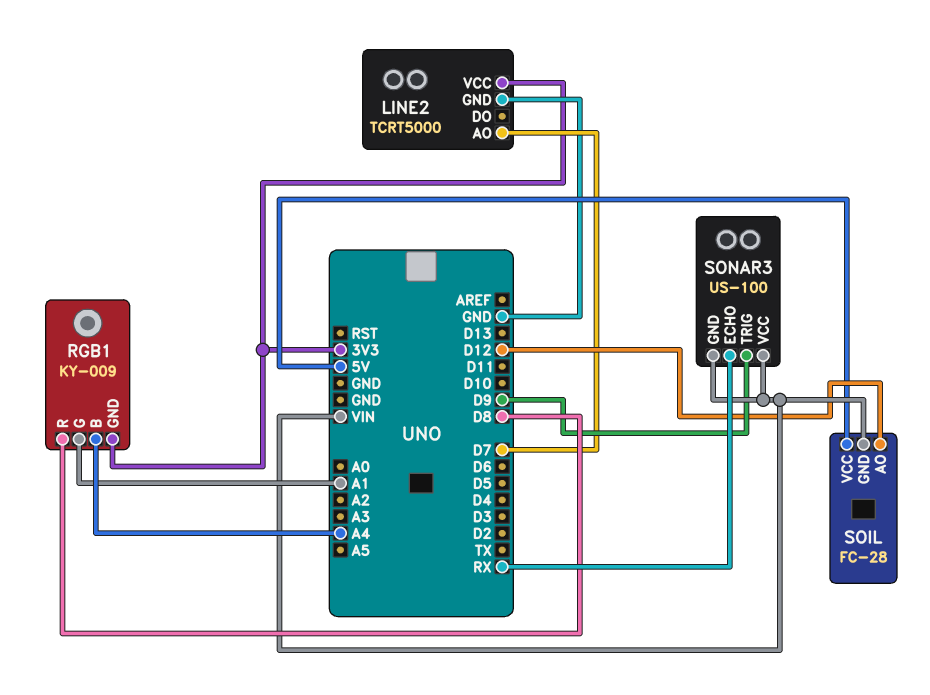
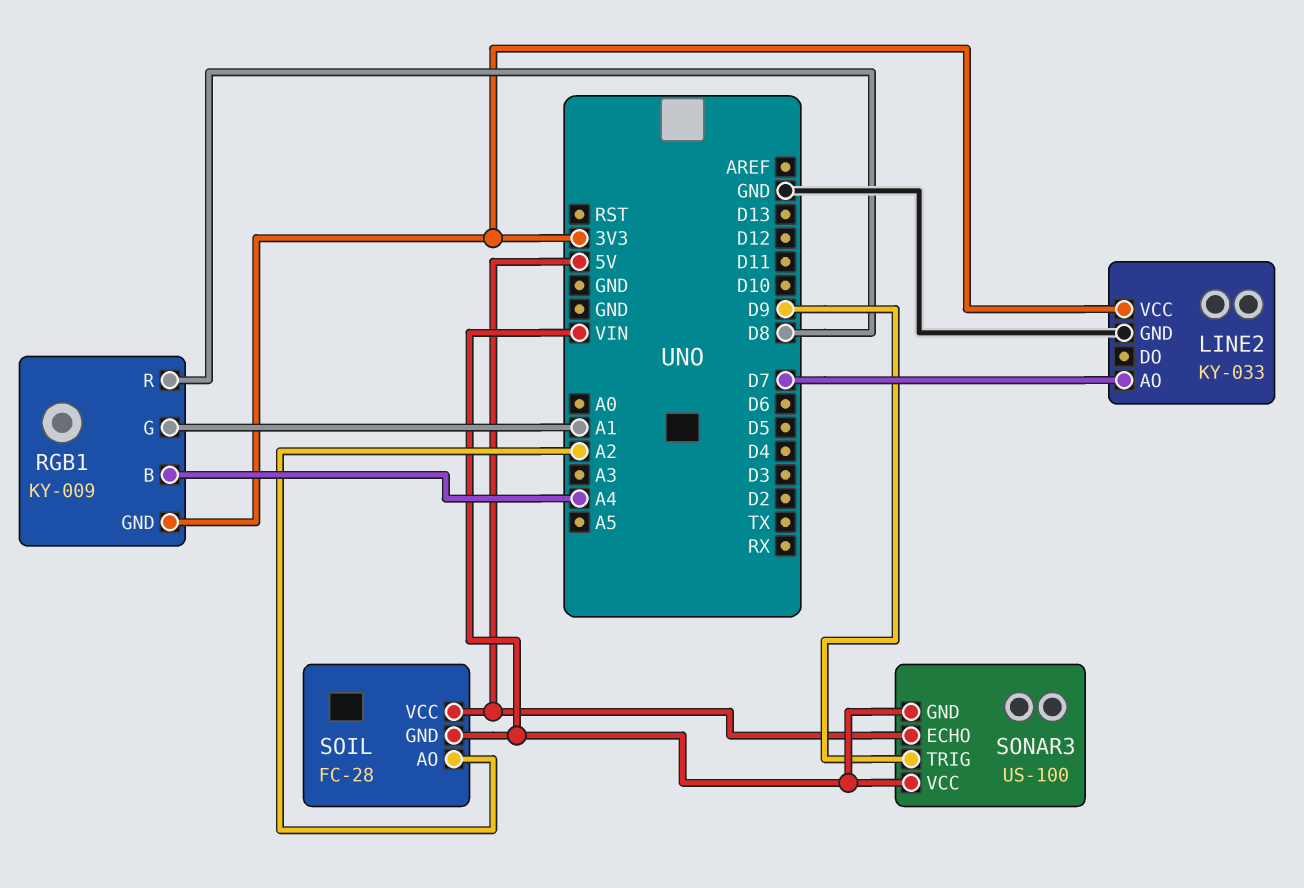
LINE2: TCRT5000 -> KY-033
SOIL pin AO: D12 -> A2
SONAR3 pin ECHO: RX -> 5V

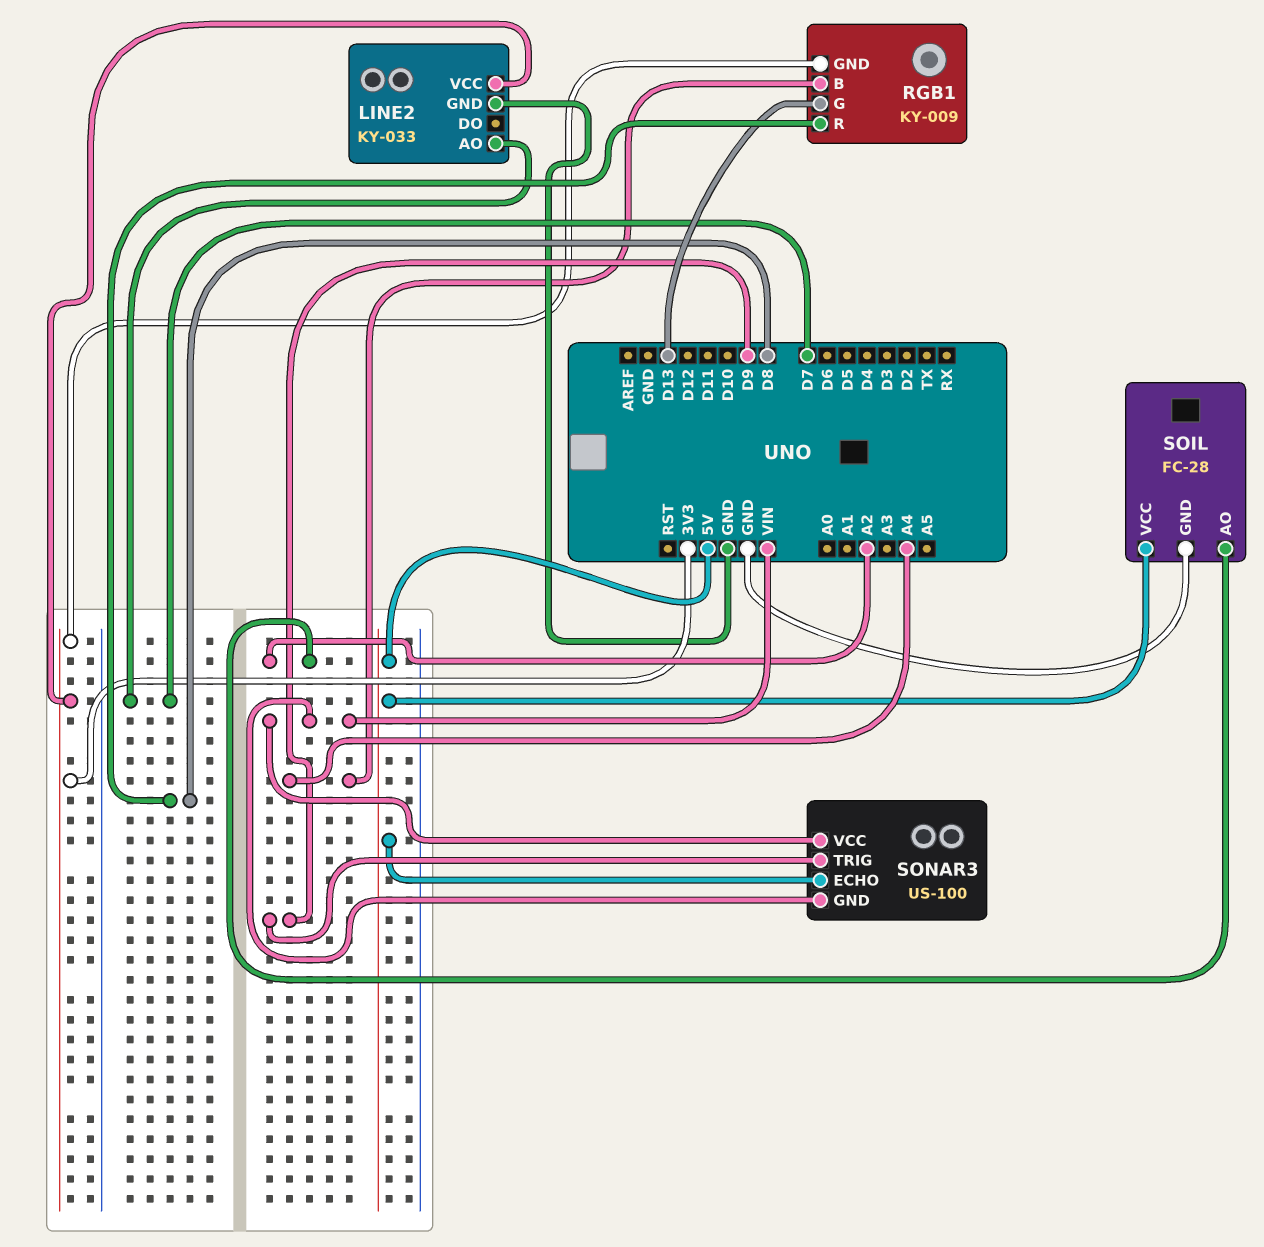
RGB1 pin G: A1 -> D13
SOIL pin GND: VIN -> GND

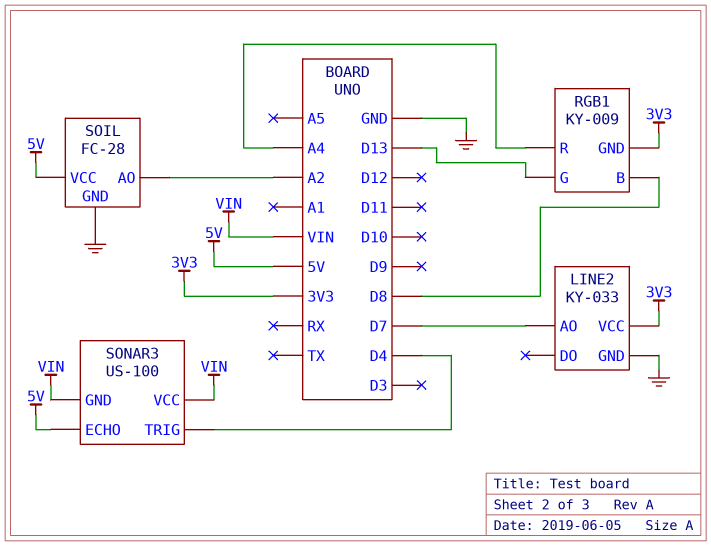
RGB1 pin B: A4 -> D8
RGB1 pin R: D8 -> A4
SONAR3 pin TRIG: D9 -> D4

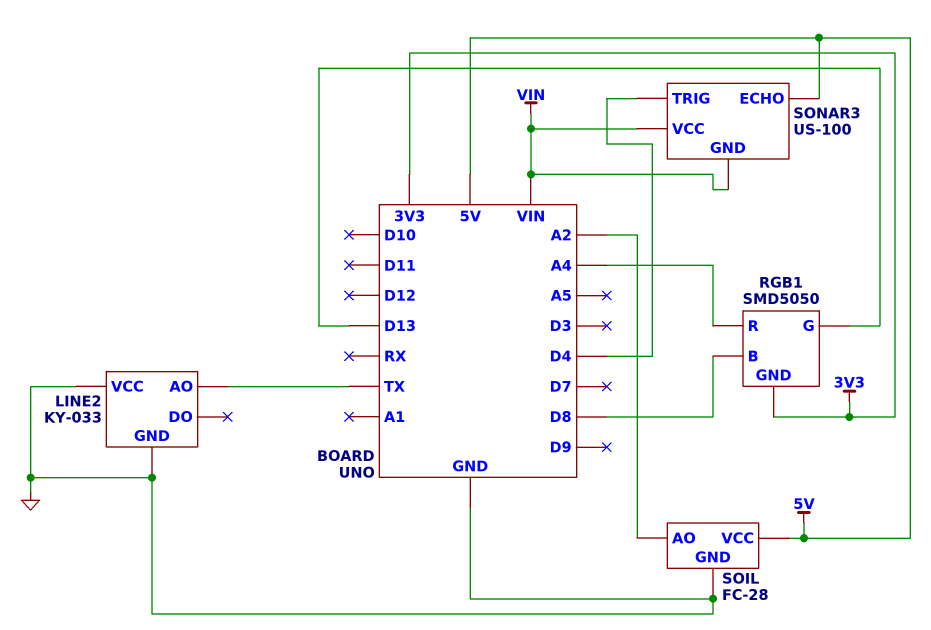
LINE2 pin AO: D7 -> TX
LINE2 pin VCC: 3V3 -> GND
RGB1: KY-009 -> SMD5050

